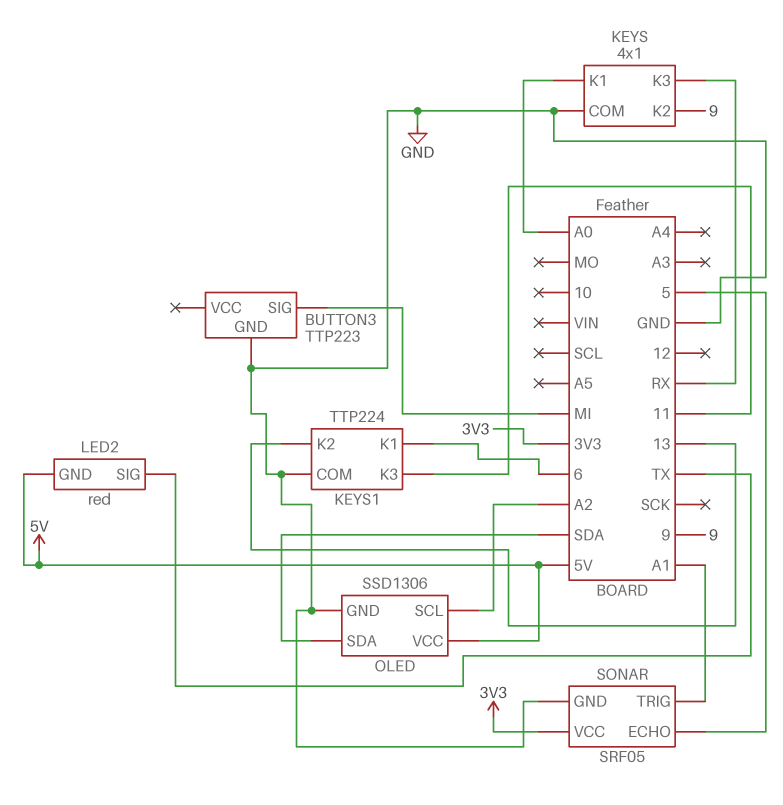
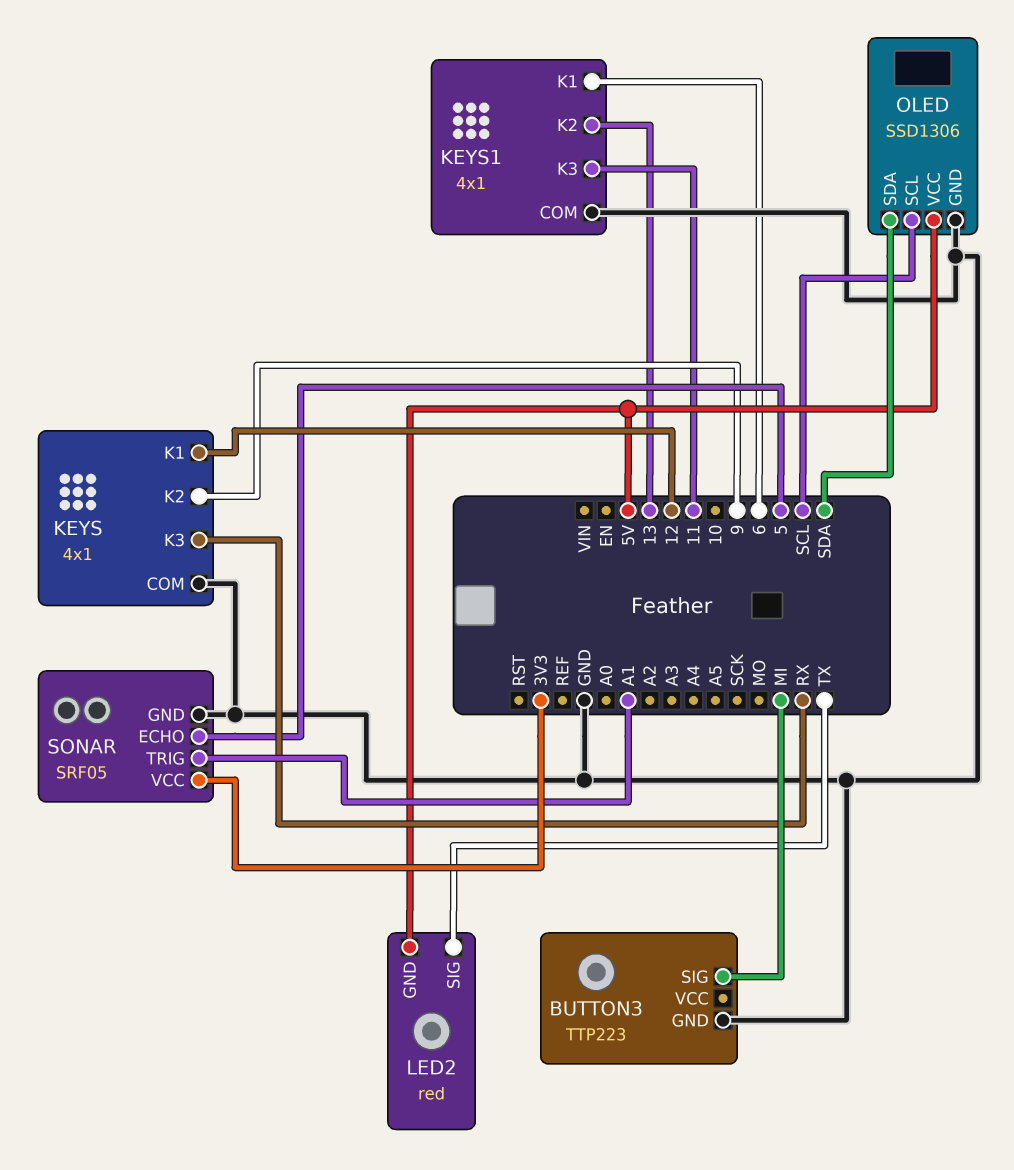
KEYS pin K1: A0 -> 12
KEYS1: TTP224 -> 4x1
OLED pin SCL: A2 -> SCL

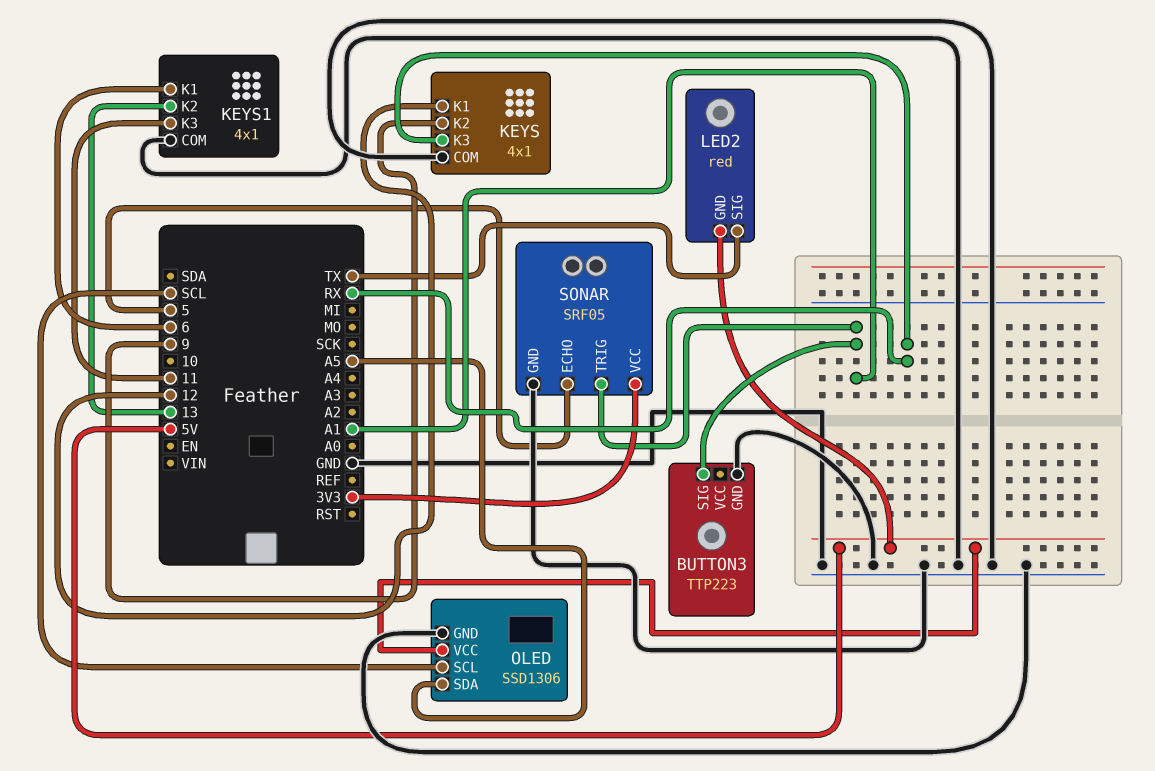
BUTTON3 pin SIG: MI -> A1
OLED pin SDA: SDA -> A5

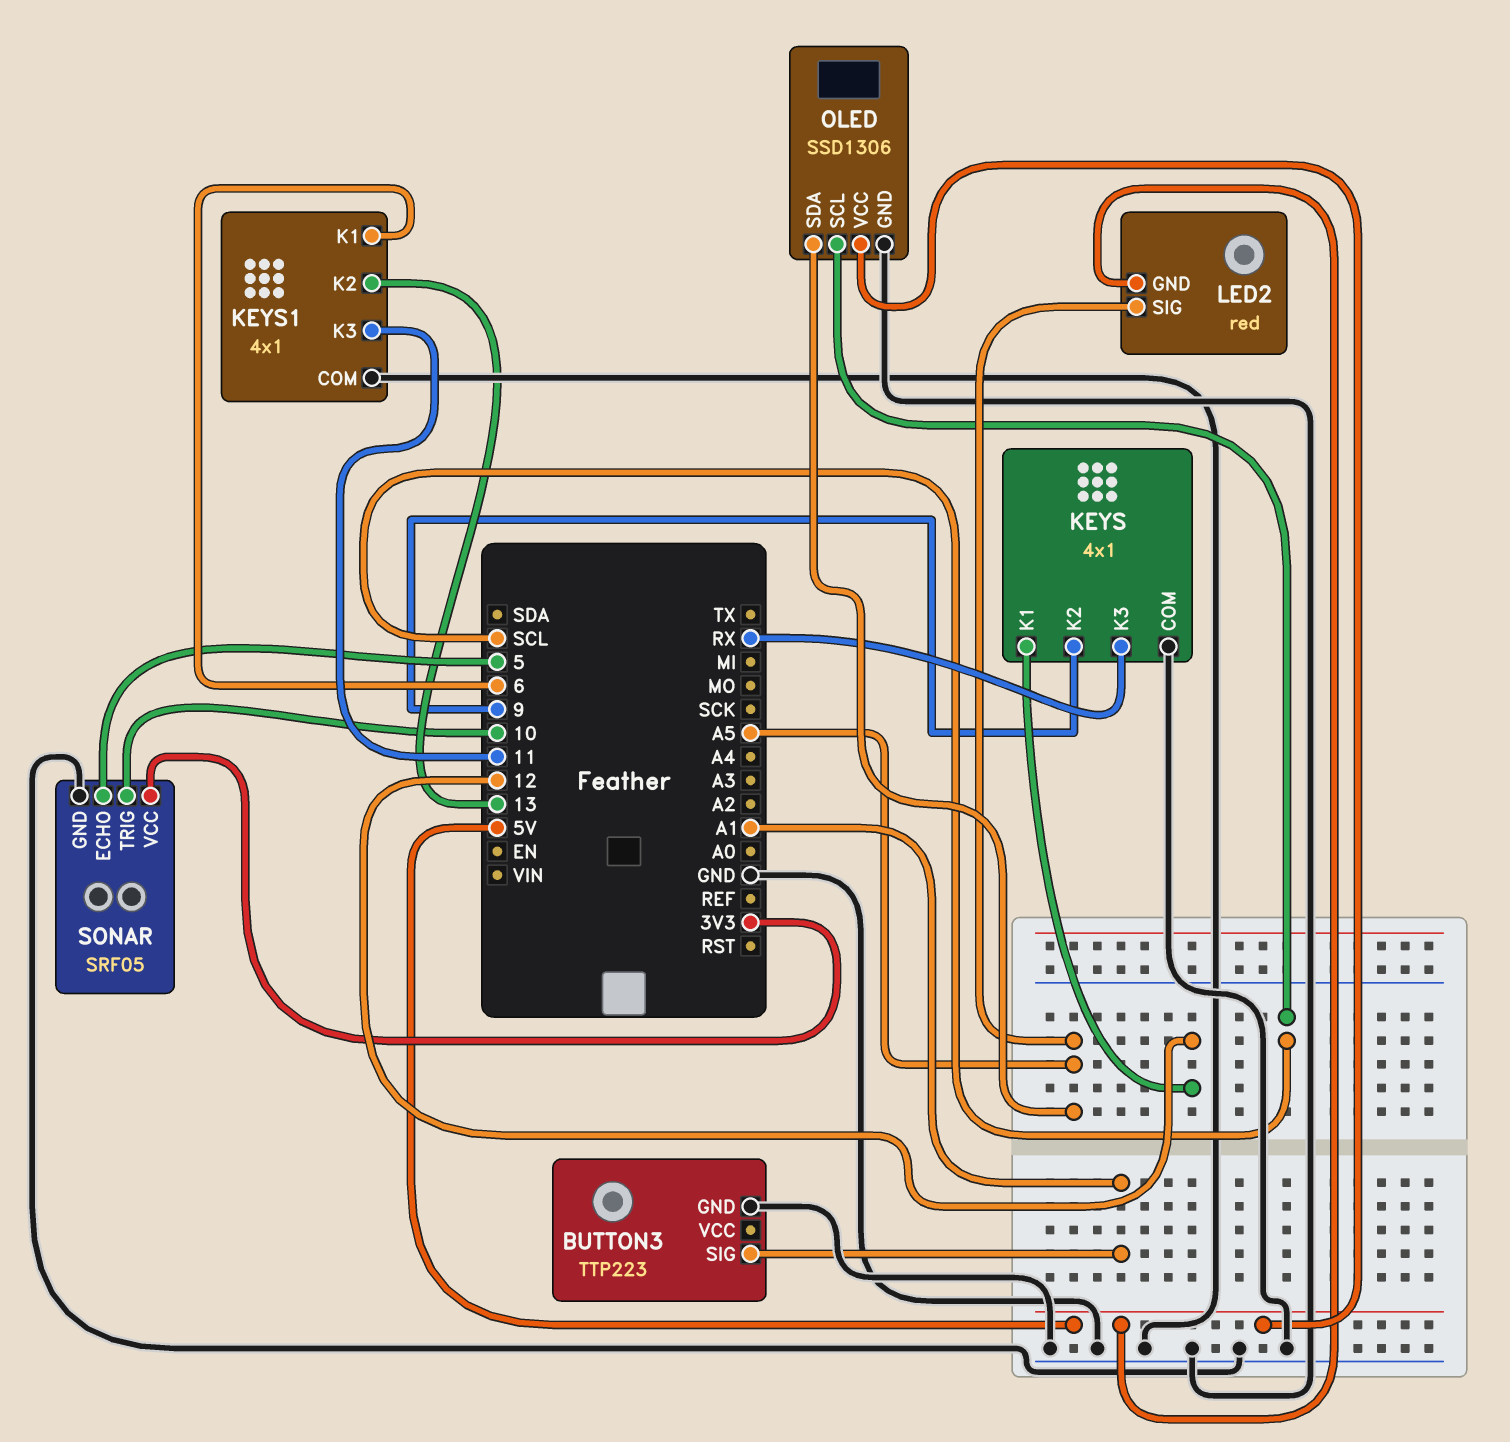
LED2 pin SIG: TX -> A5
SONAR pin TRIG: A1 -> 10

